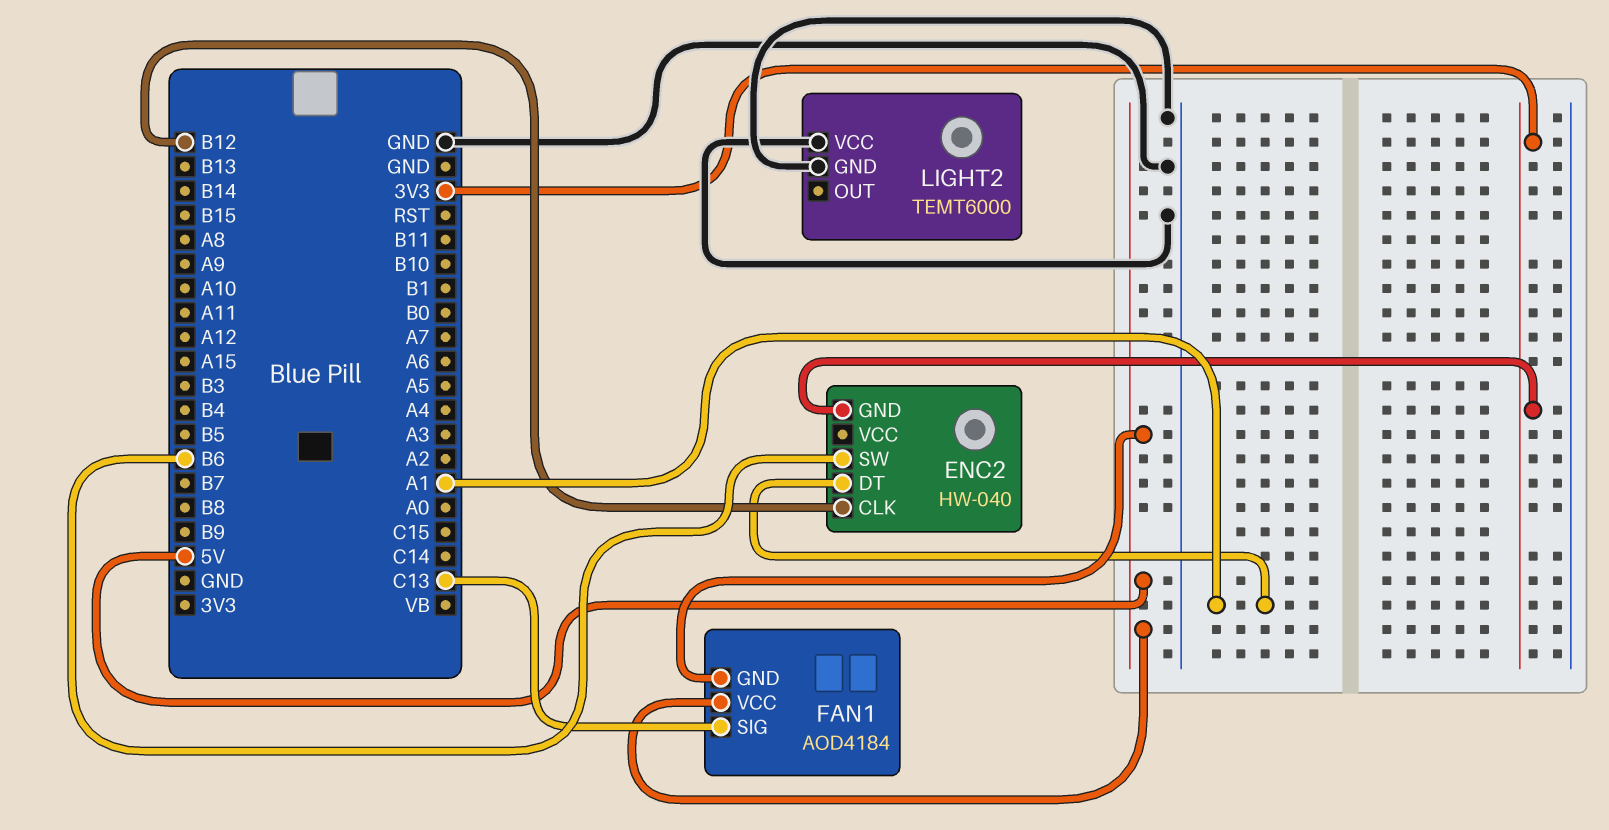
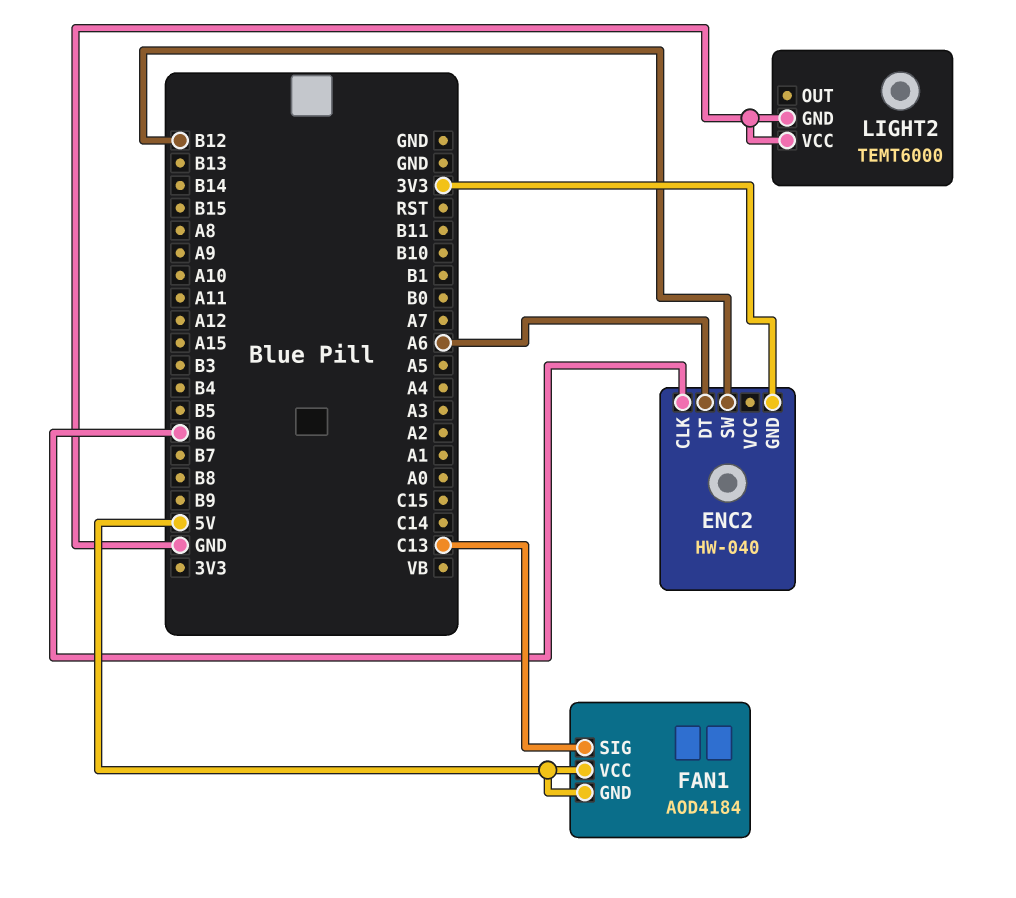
ENC2 pin CLK: B12 -> B6
ENC2 pin DT: A1 -> A6
ENC2 pin SW: B6 -> B12

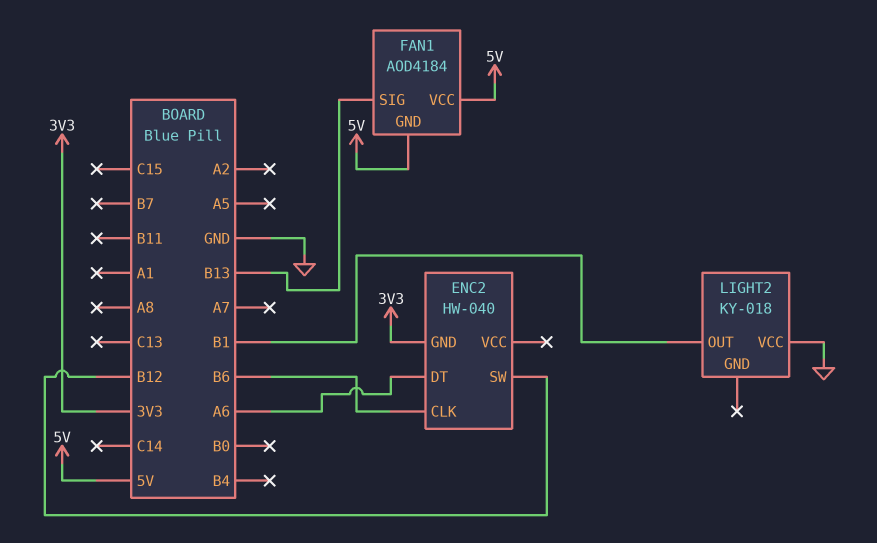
FAN1 pin SIG: C13 -> B13
LIGHT2: TEMT6000 -> KY-018
LIGHT2 pin GND: GND -> none
LIGHT2 pin OUT: none -> B1

